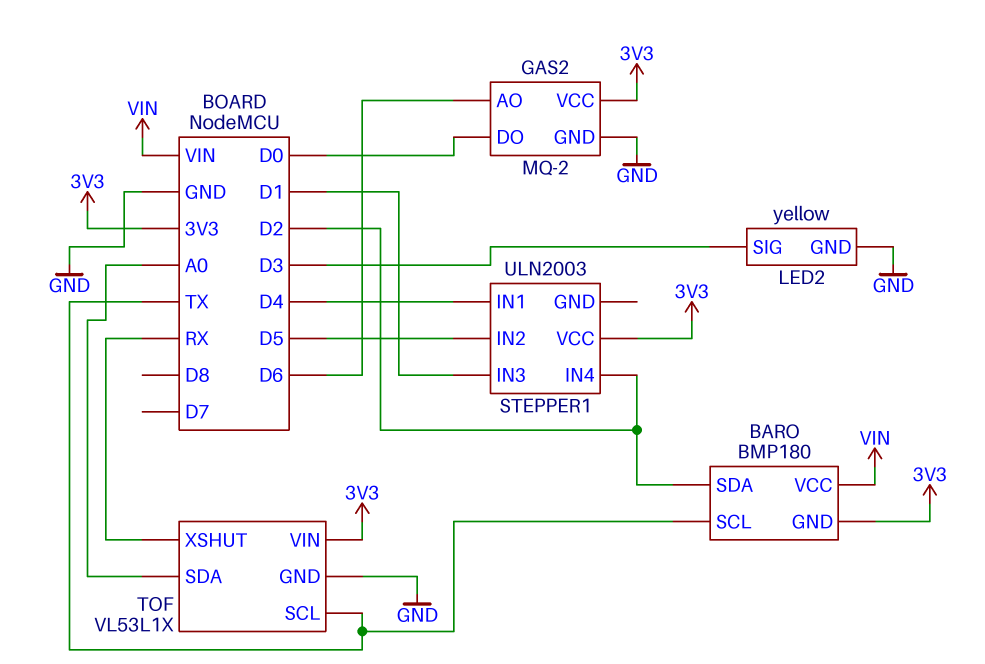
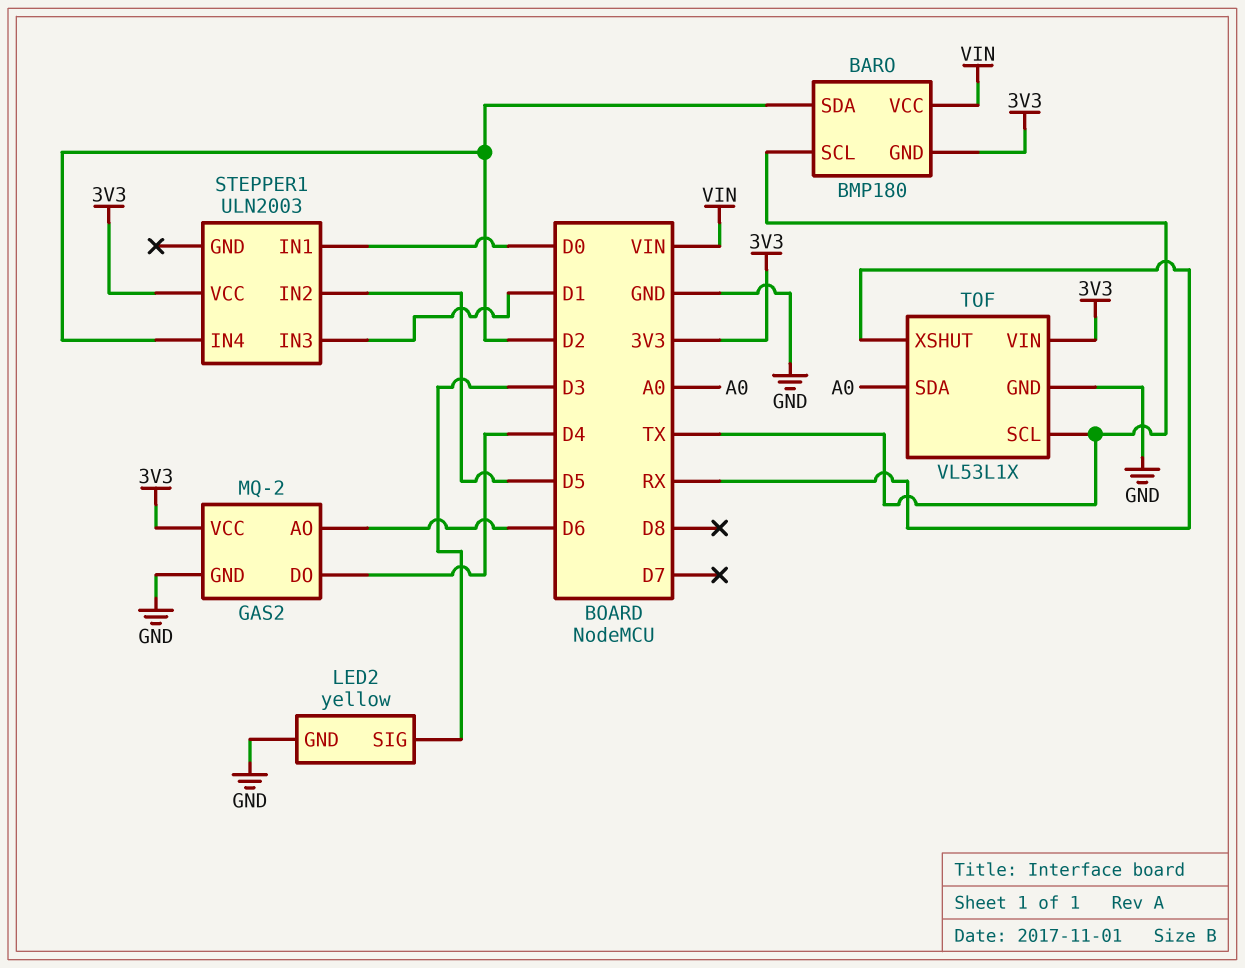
GAS2 pin DO: D0 -> D4
STEPPER1 pin IN1: D4 -> D0

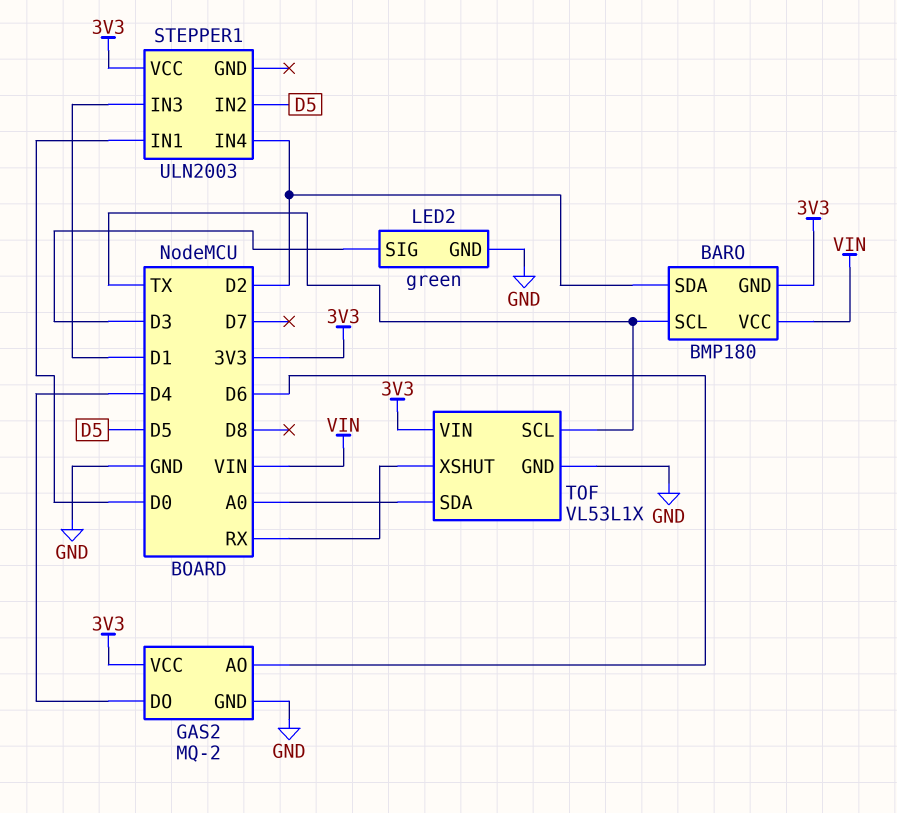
LED2: yellow -> green

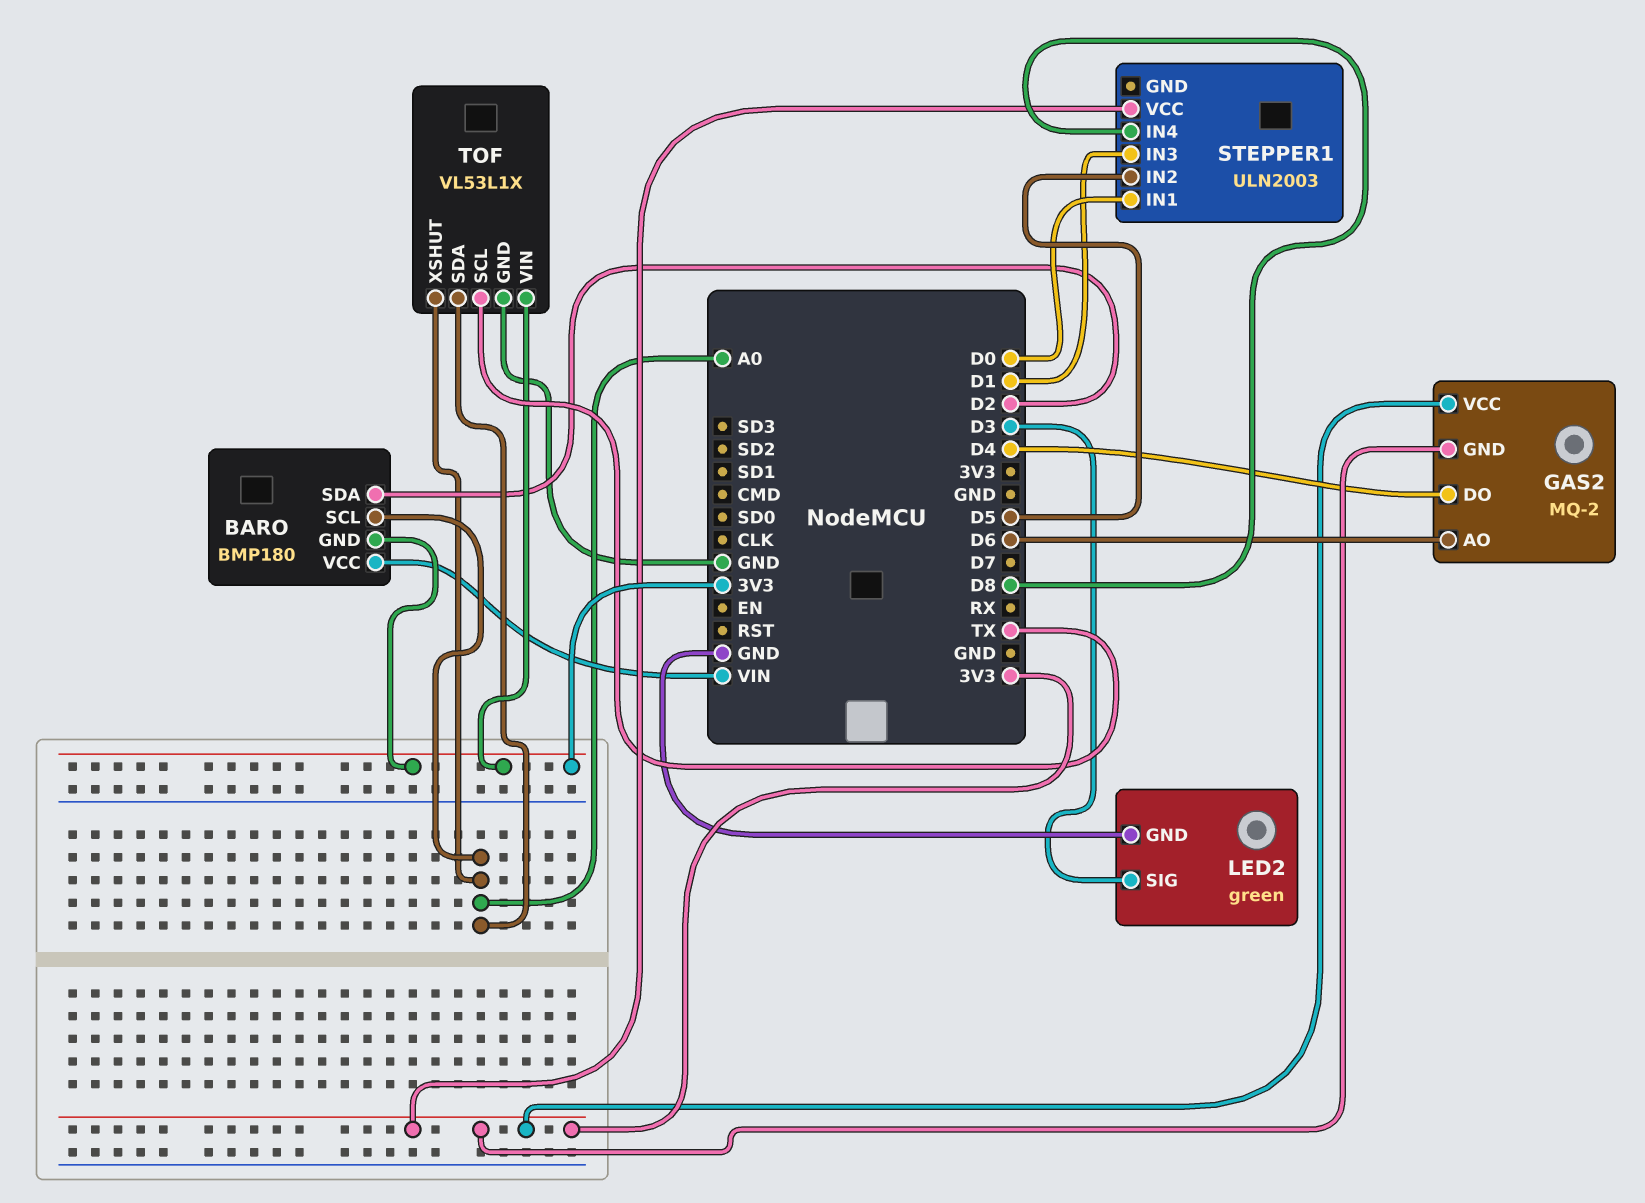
BARO pin SCL: TX -> A0
GAS2 pin GND: GND -> 3V3
STEPPER1 pin IN4: D2 -> D8
TOF pin XSHUT: RX -> A0

